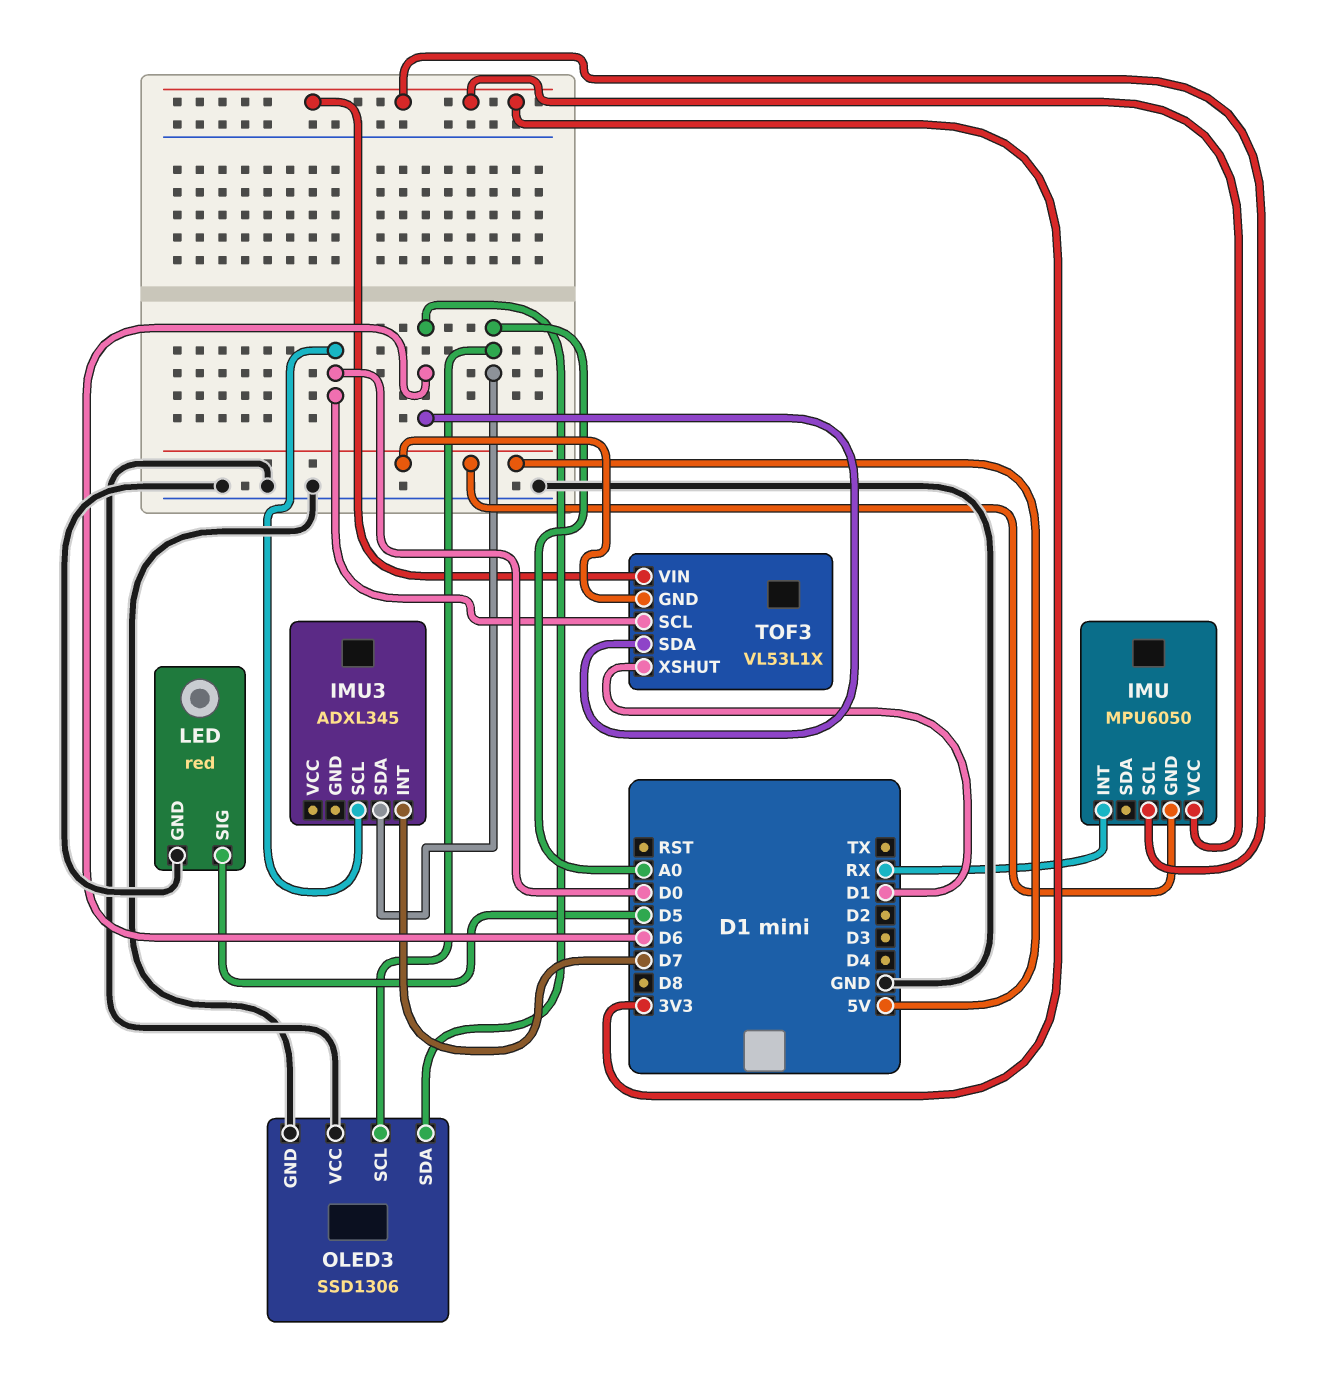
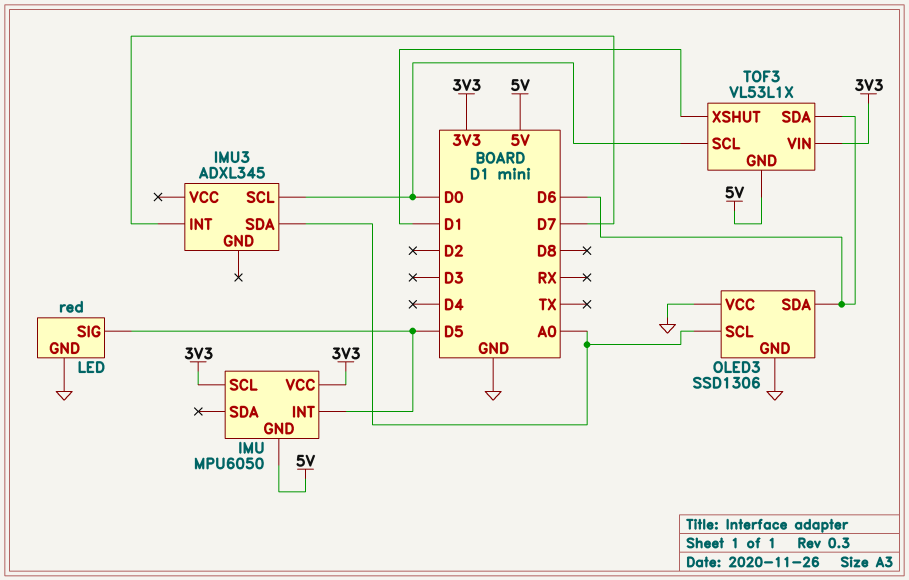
IMU pin INT: RX -> D5

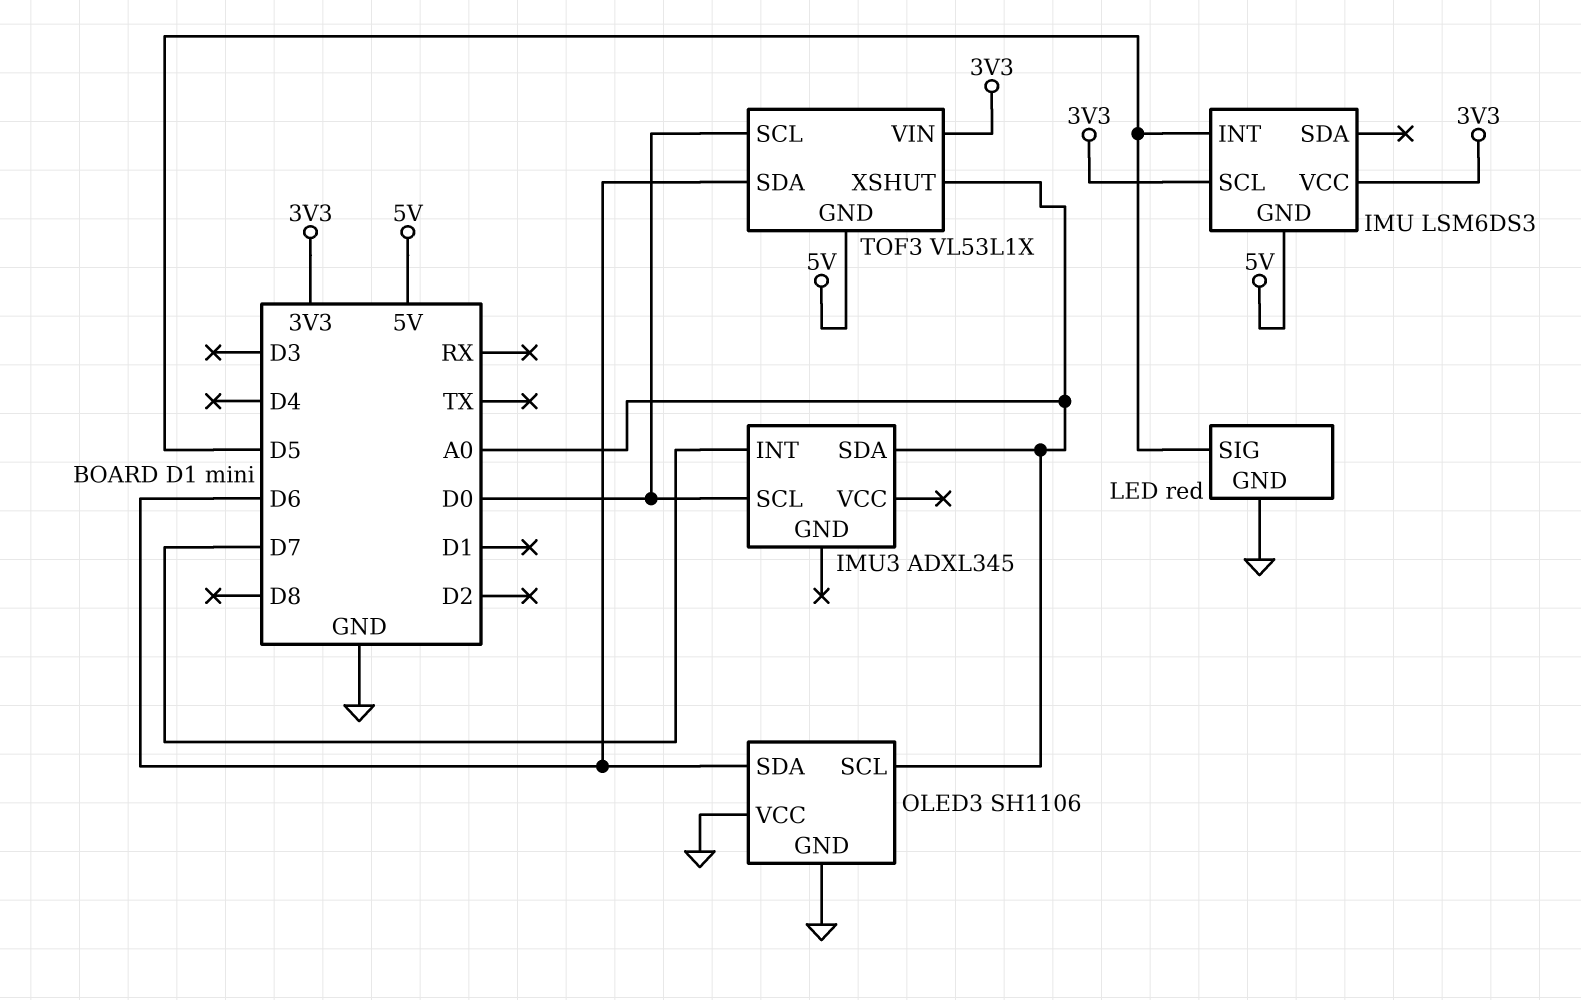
IMU: MPU6050 -> LSM6DS3
OLED3: SSD1306 -> SH1106
TOF3 pin XSHUT: D1 -> A0

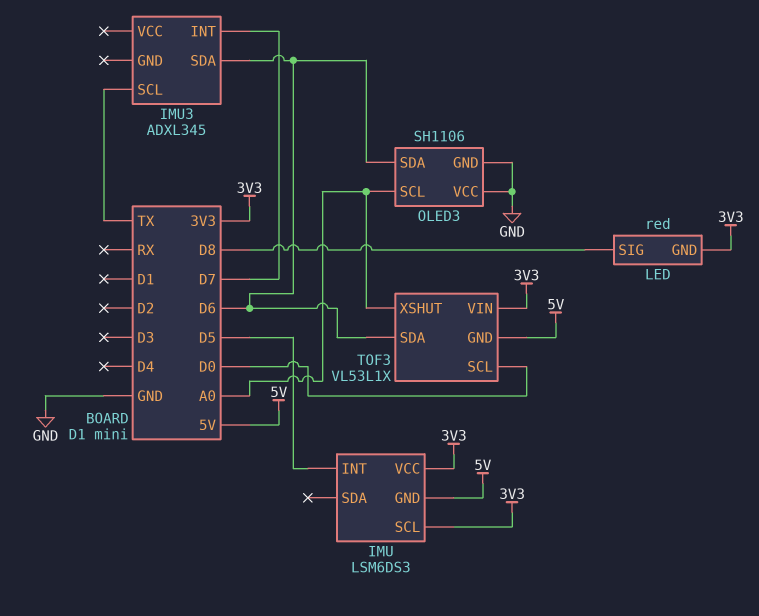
IMU3 pin SCL: D0 -> TX
IMU3 pin SDA: A0 -> D6
LED pin GND: GND -> 3V3
LED pin SIG: D5 -> D8

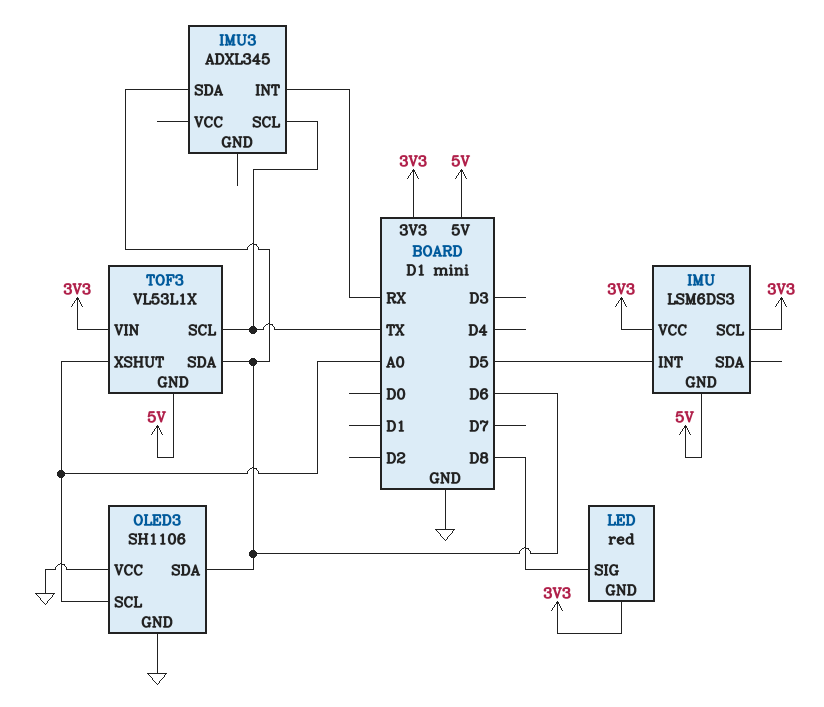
IMU3 pin INT: D7 -> RX
TOF3 pin SCL: D0 -> TX

